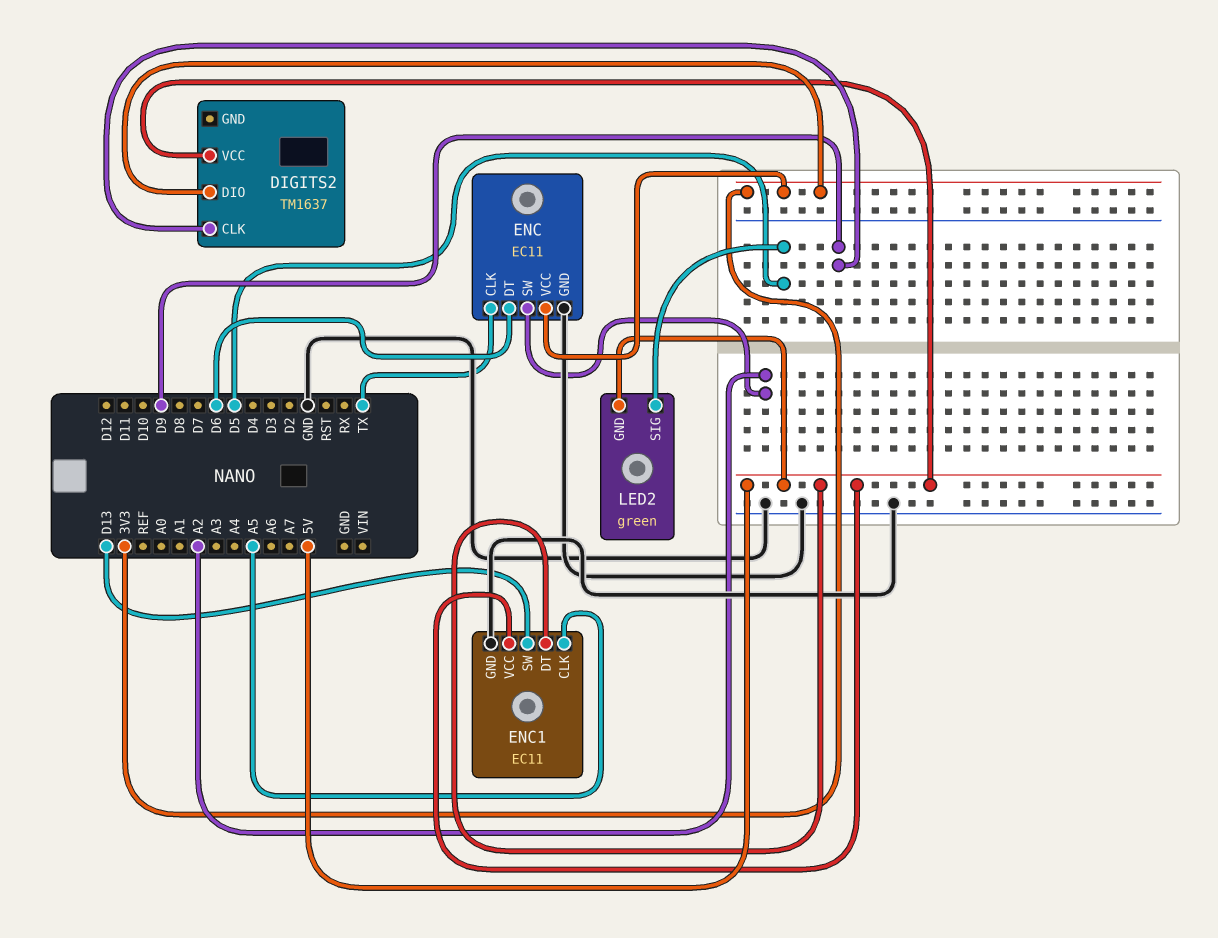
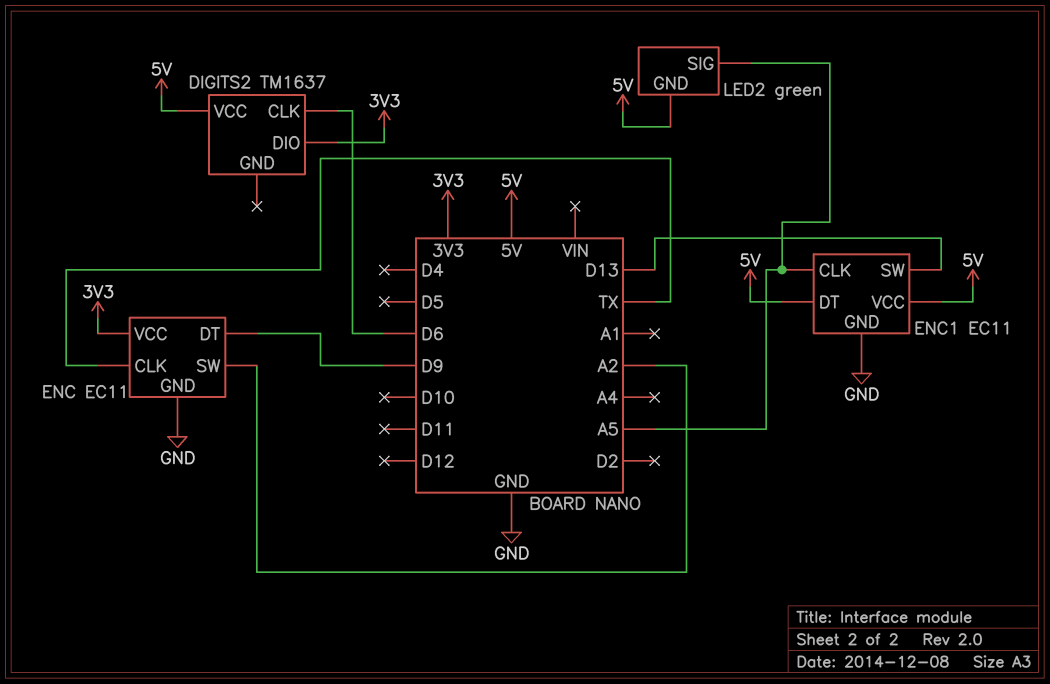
DIGITS2 pin CLK: D9 -> D6
ENC pin DT: D6 -> D9
LED2 pin SIG: D5 -> A5

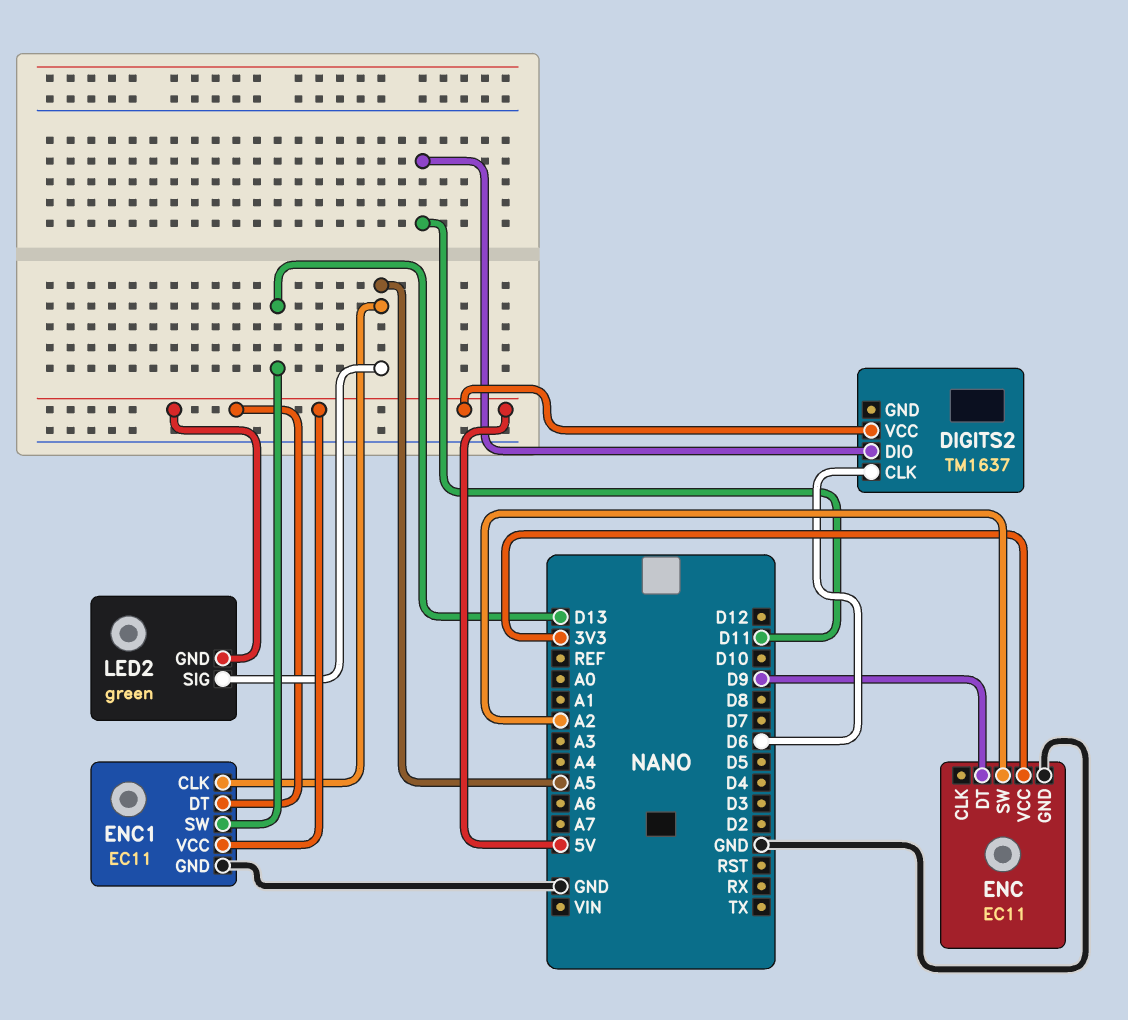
DIGITS2 pin DIO: 3V3 -> D11
ENC pin CLK: TX -> none

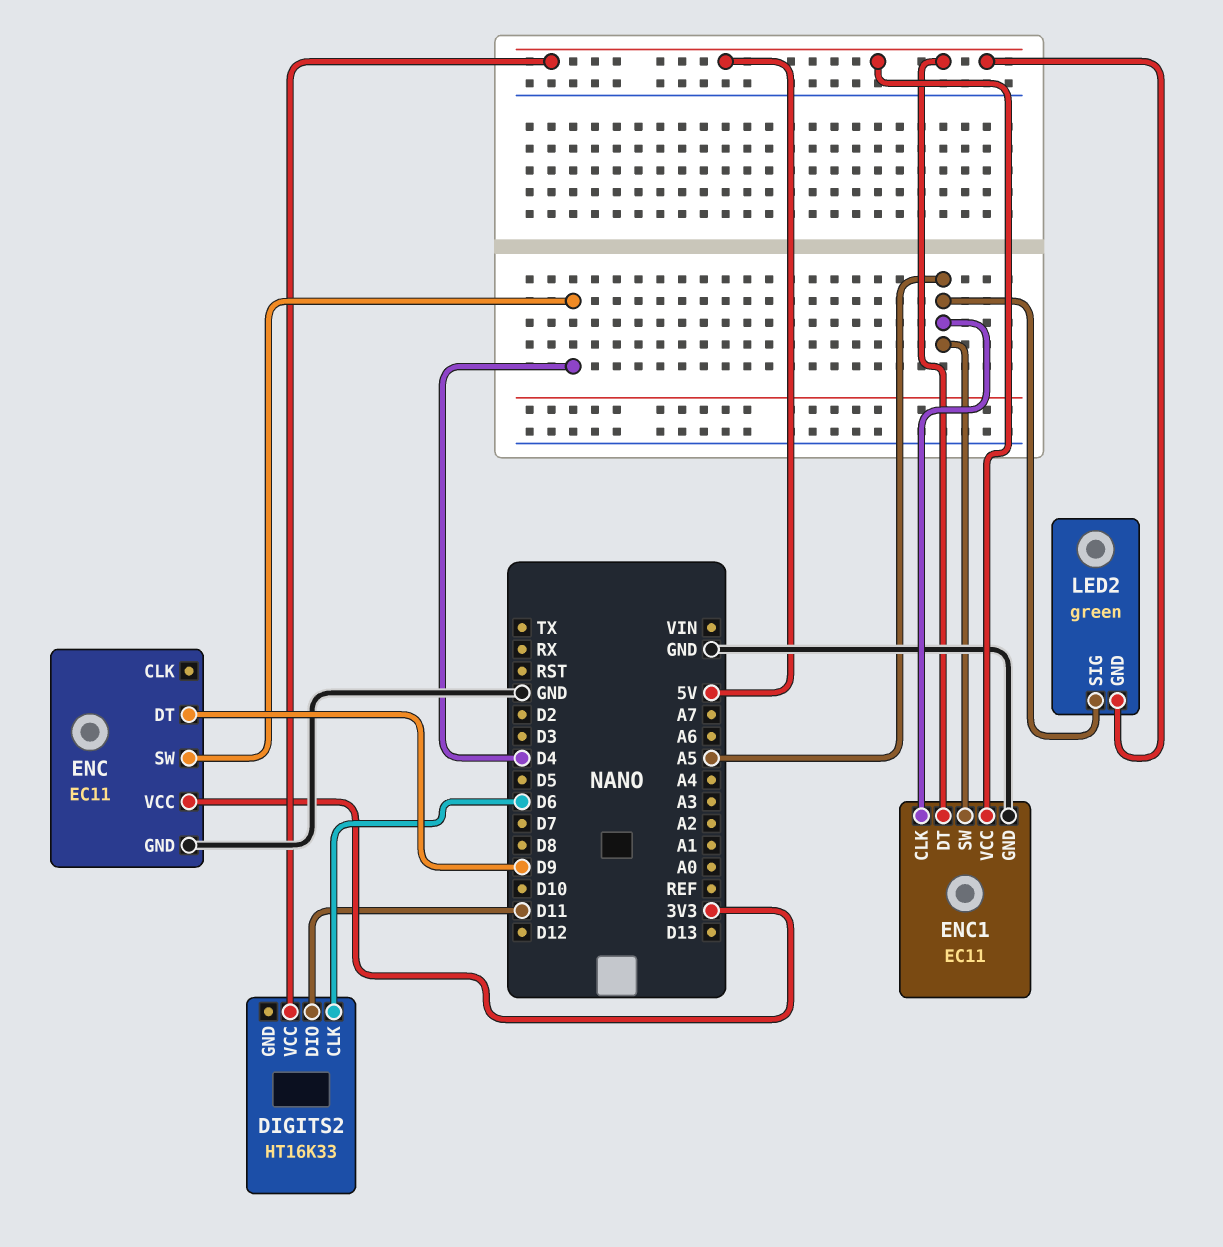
DIGITS2: TM1637 -> HT16K33
ENC pin SW: A2 -> D4
ENC1 pin SW: D13 -> A5

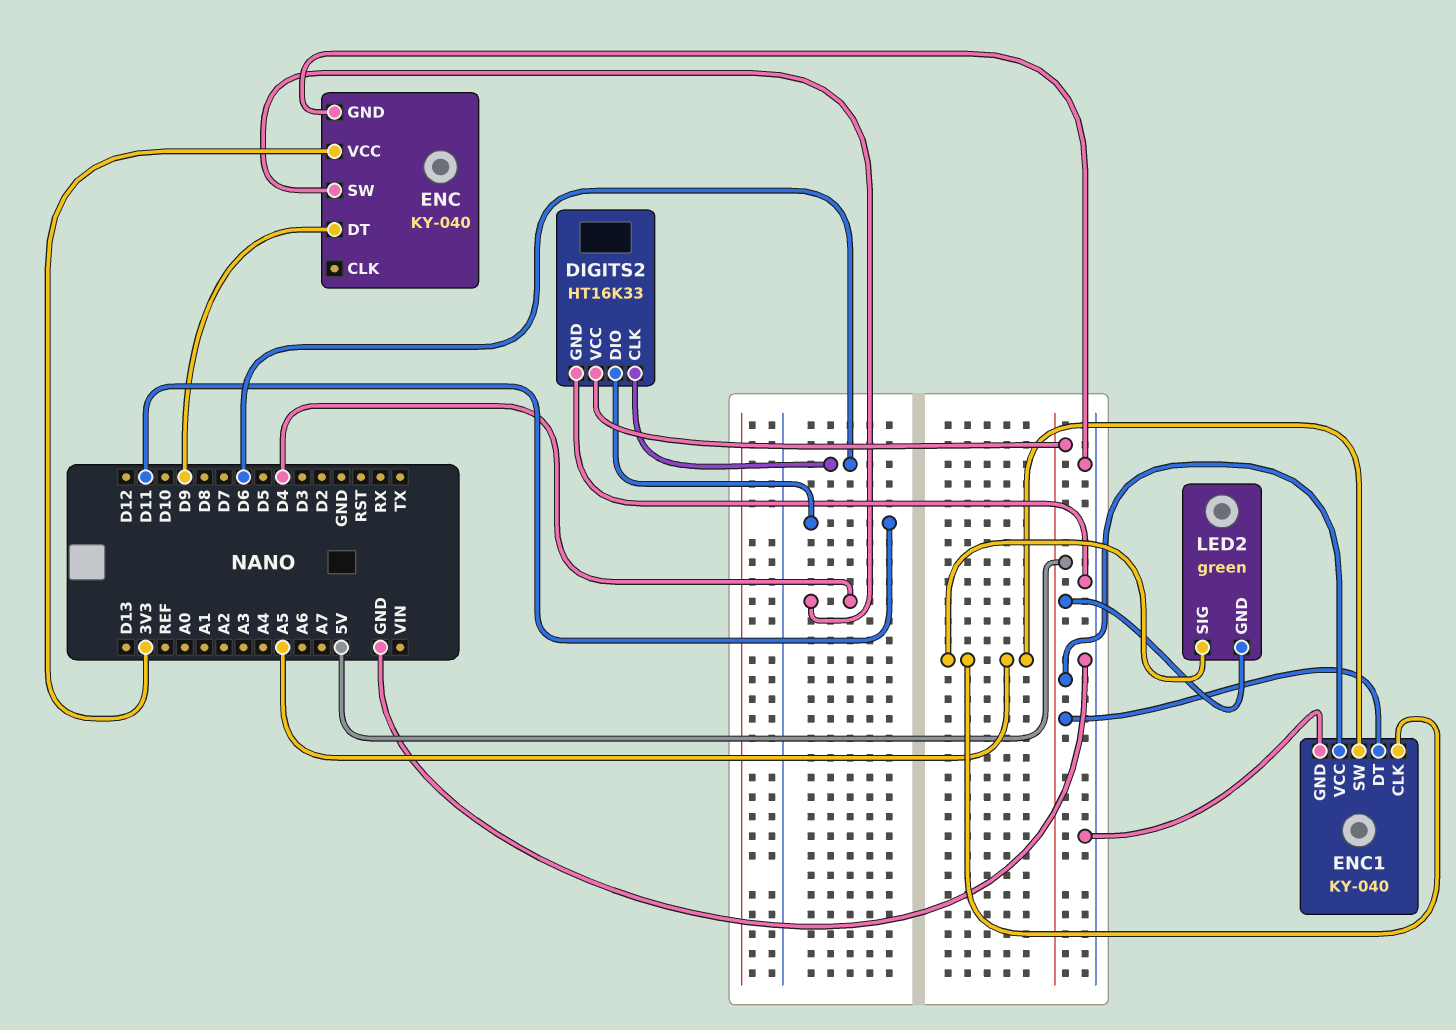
DIGITS2 pin GND: none -> GND
ENC: EC11 -> KY-040
ENC1: EC11 -> KY-040

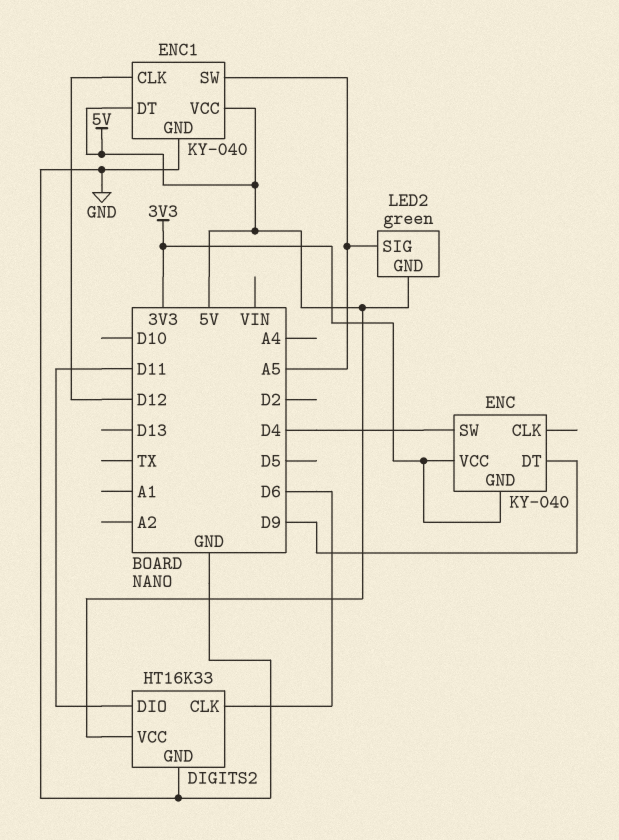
ENC pin GND: GND -> 3V3
ENC1 pin CLK: A5 -> D12

